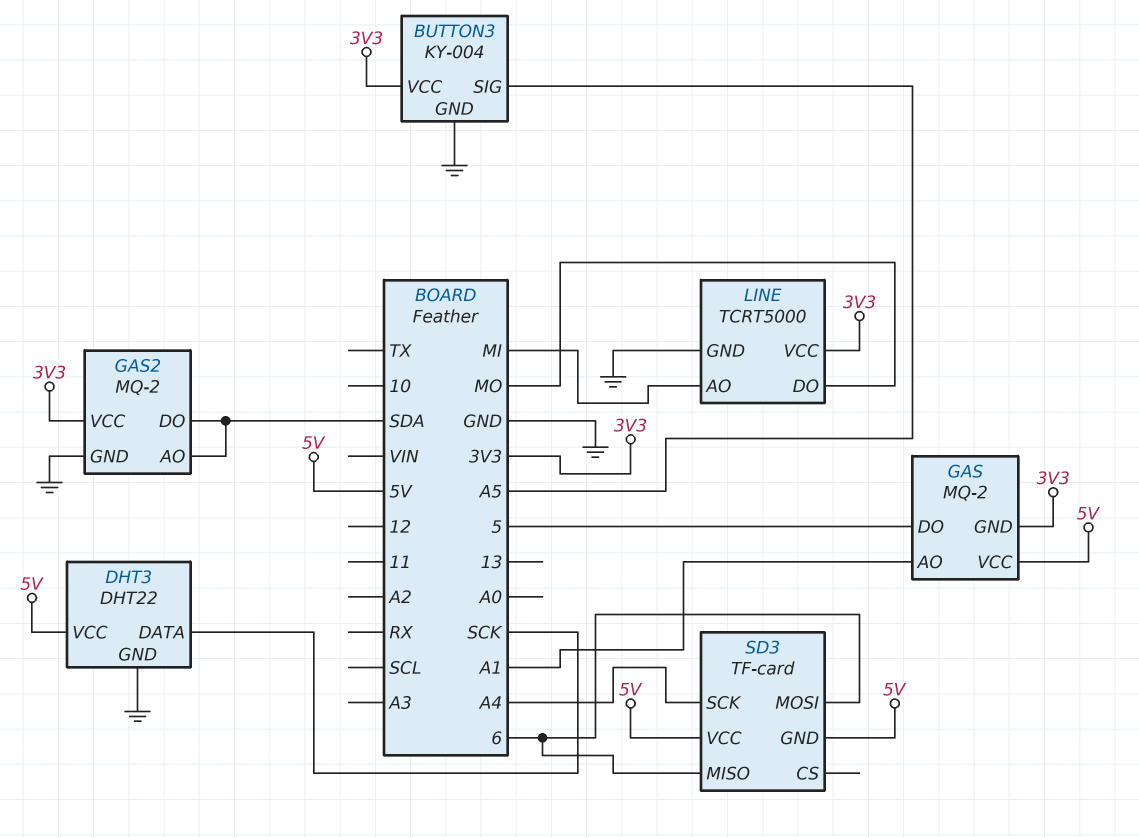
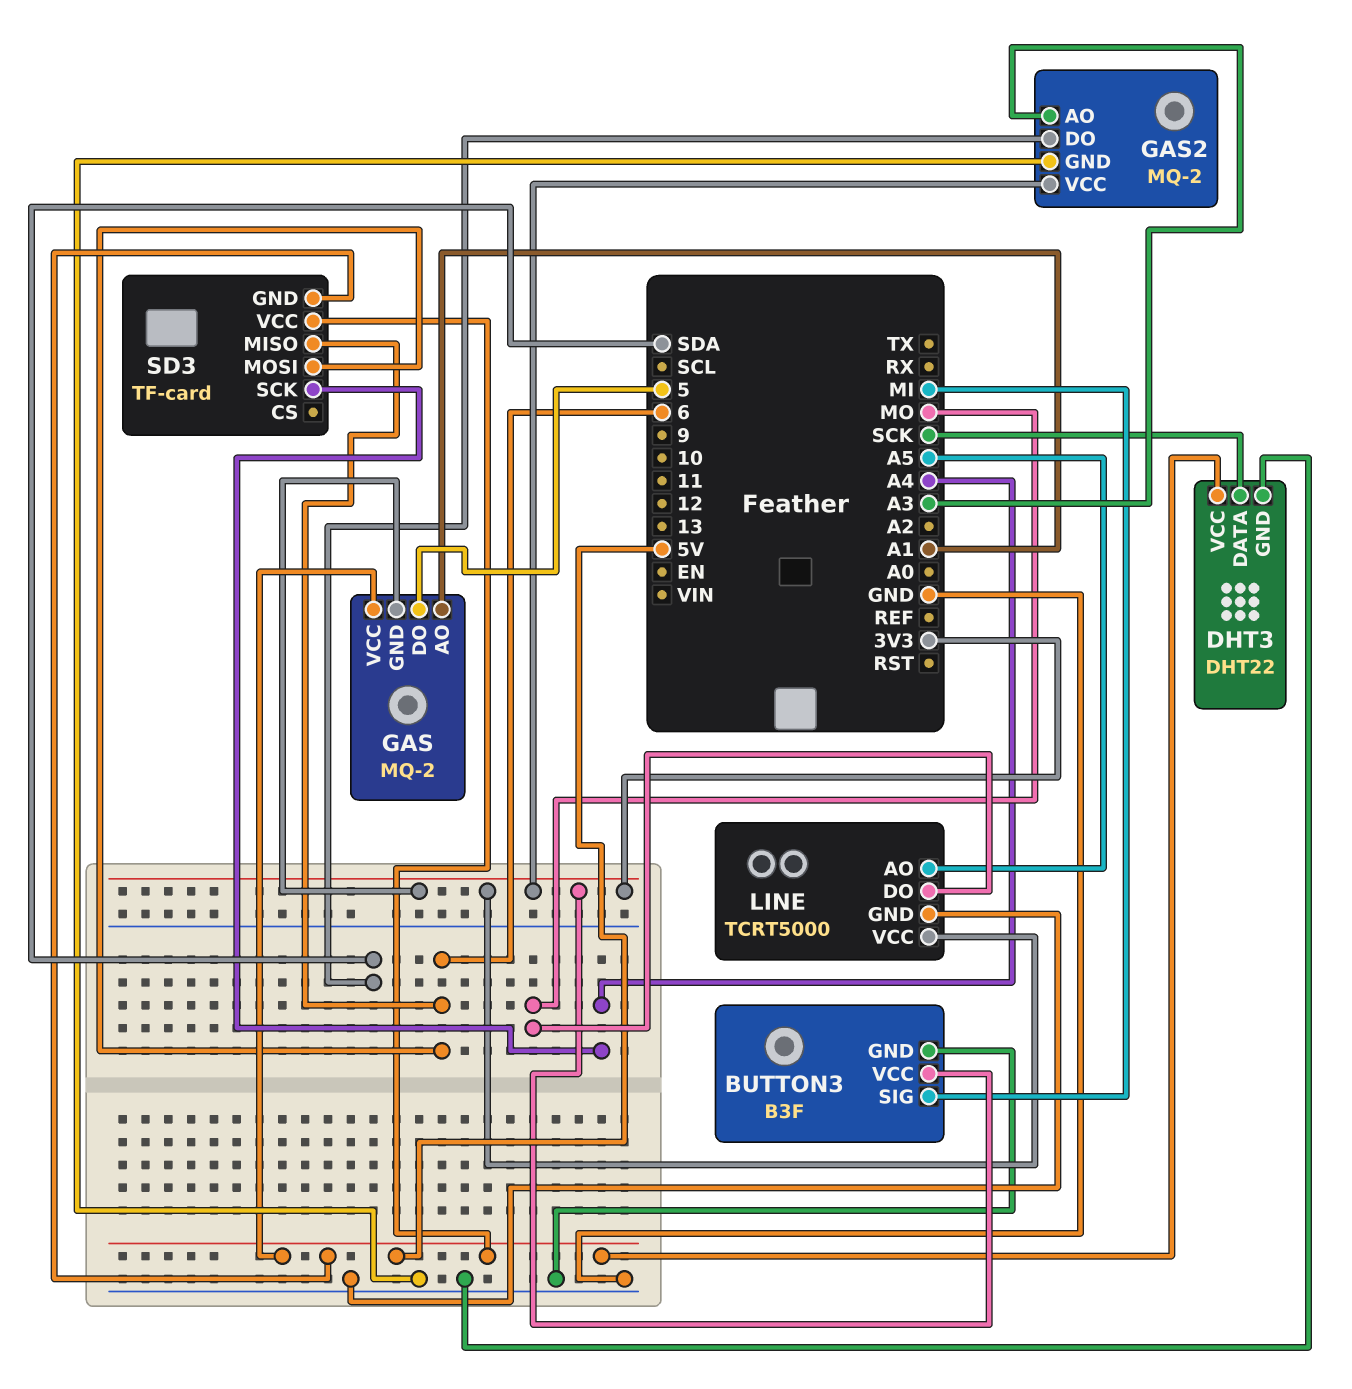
BUTTON3: KY-004 -> B3F
BUTTON3 pin SIG: A5 -> MI
GAS2 pin AO: SDA -> A3
LINE pin AO: MI -> A5

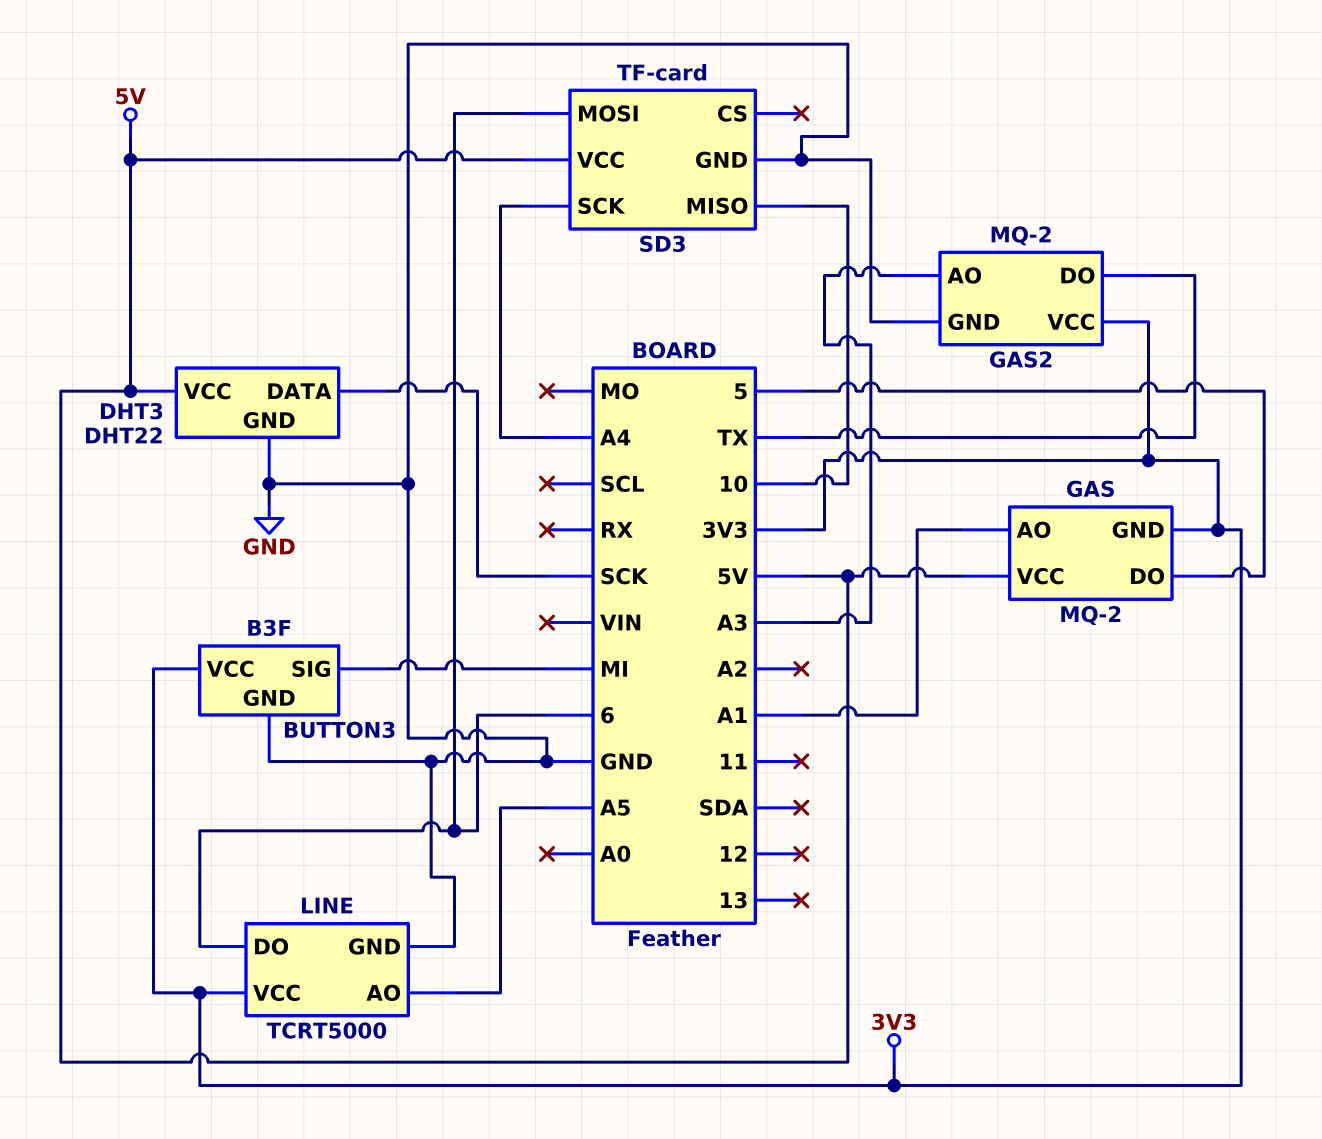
GAS2 pin DO: SDA -> TX
LINE pin DO: MO -> 6
SD3 pin GND: 5V -> GND
SD3 pin MISO: 6 -> 10

